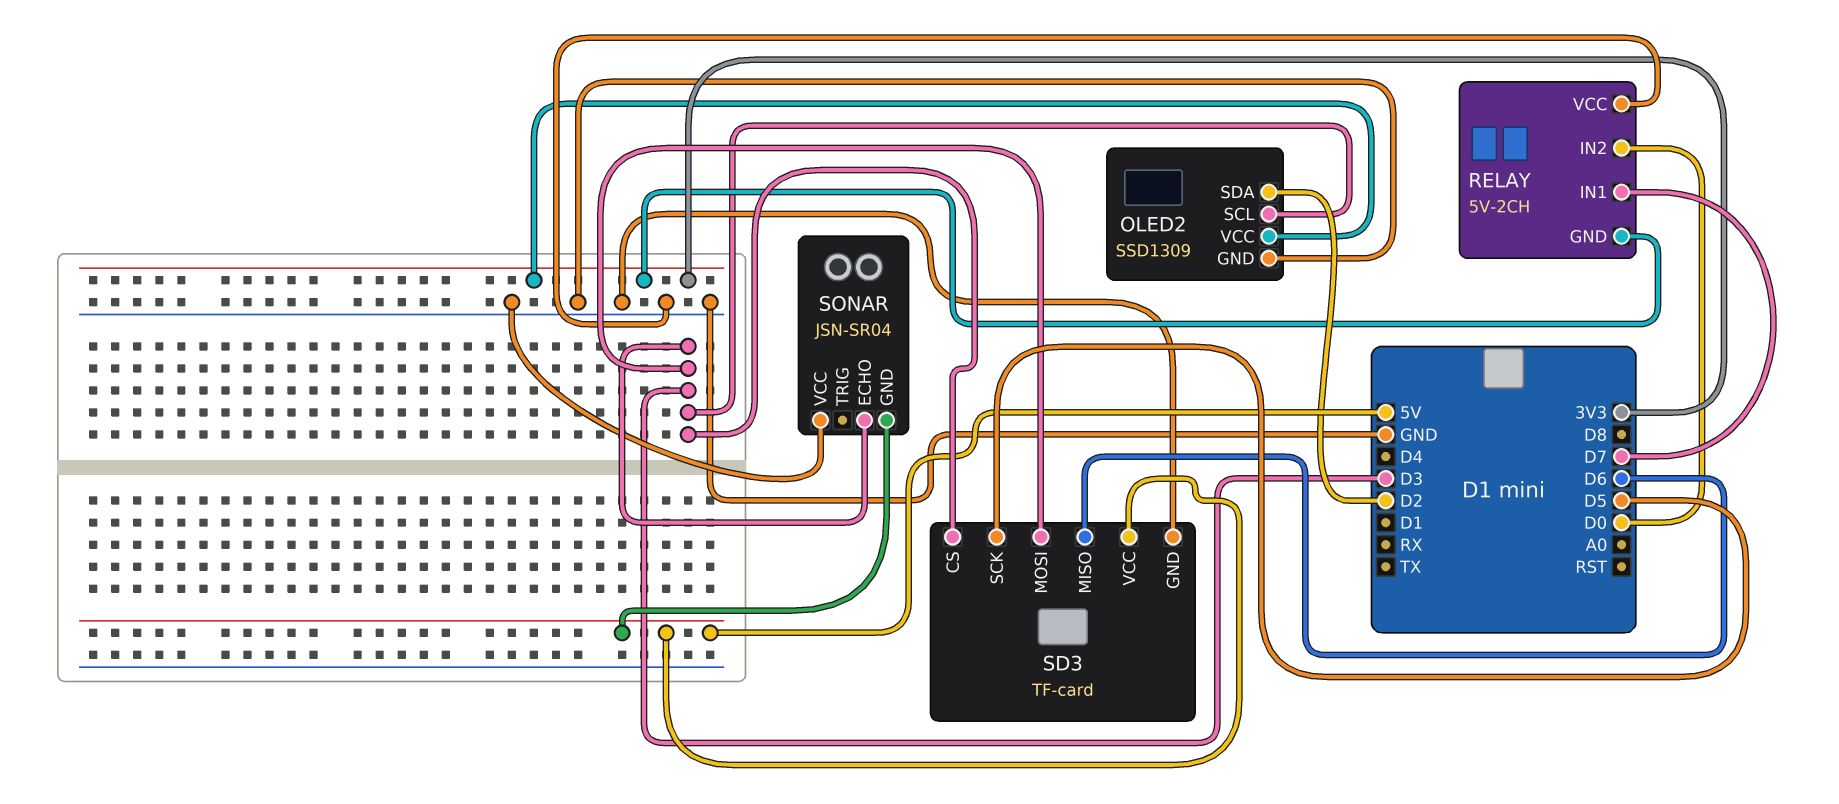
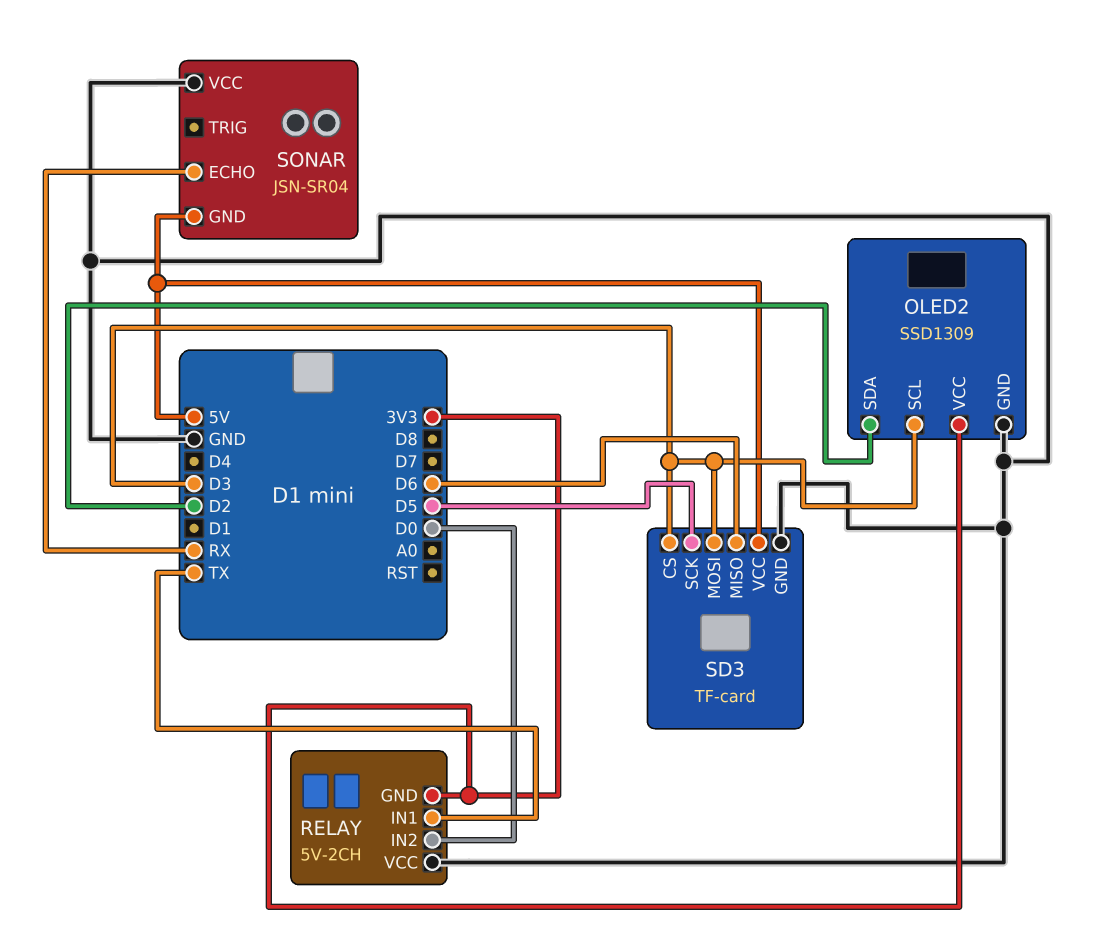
RELAY pin IN1: D7 -> TX
SONAR pin ECHO: D3 -> RX

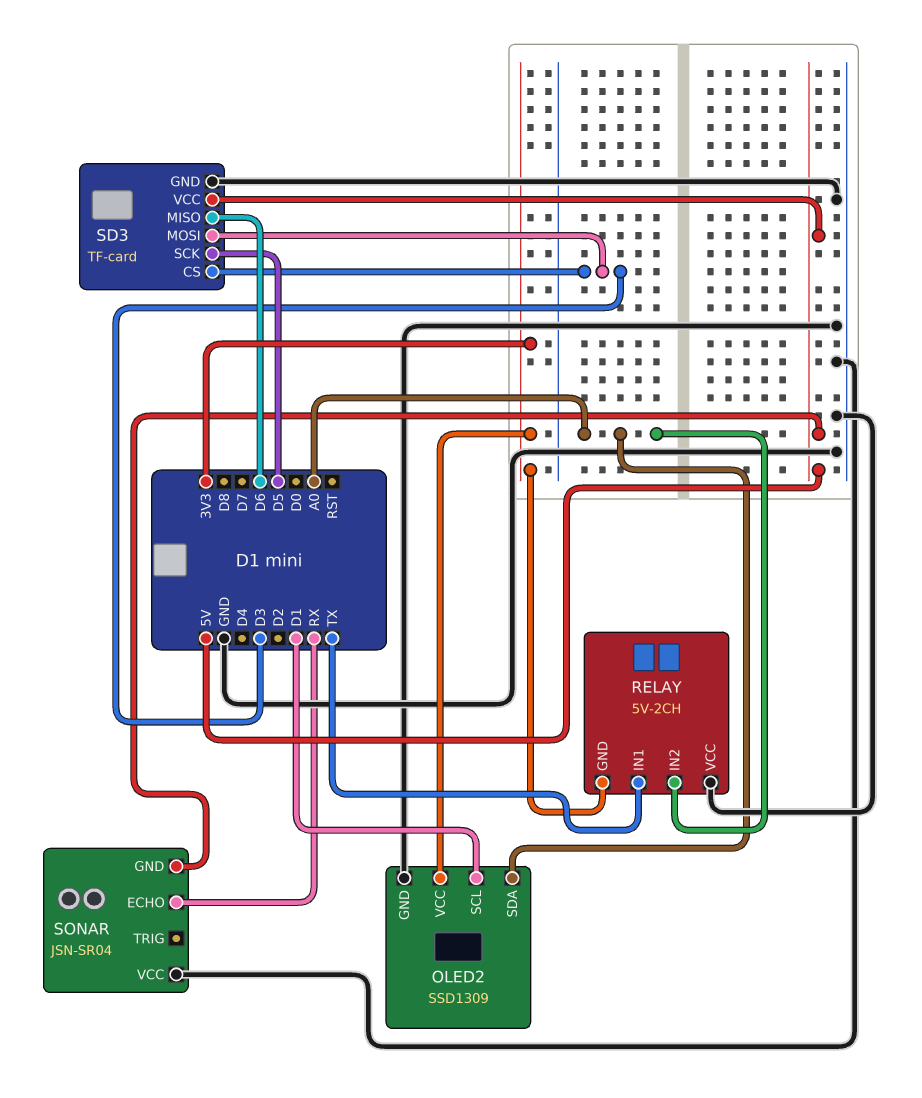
OLED2 pin SCL: D3 -> D1
OLED2 pin SDA: D2 -> A0
RELAY pin IN2: D0 -> A0

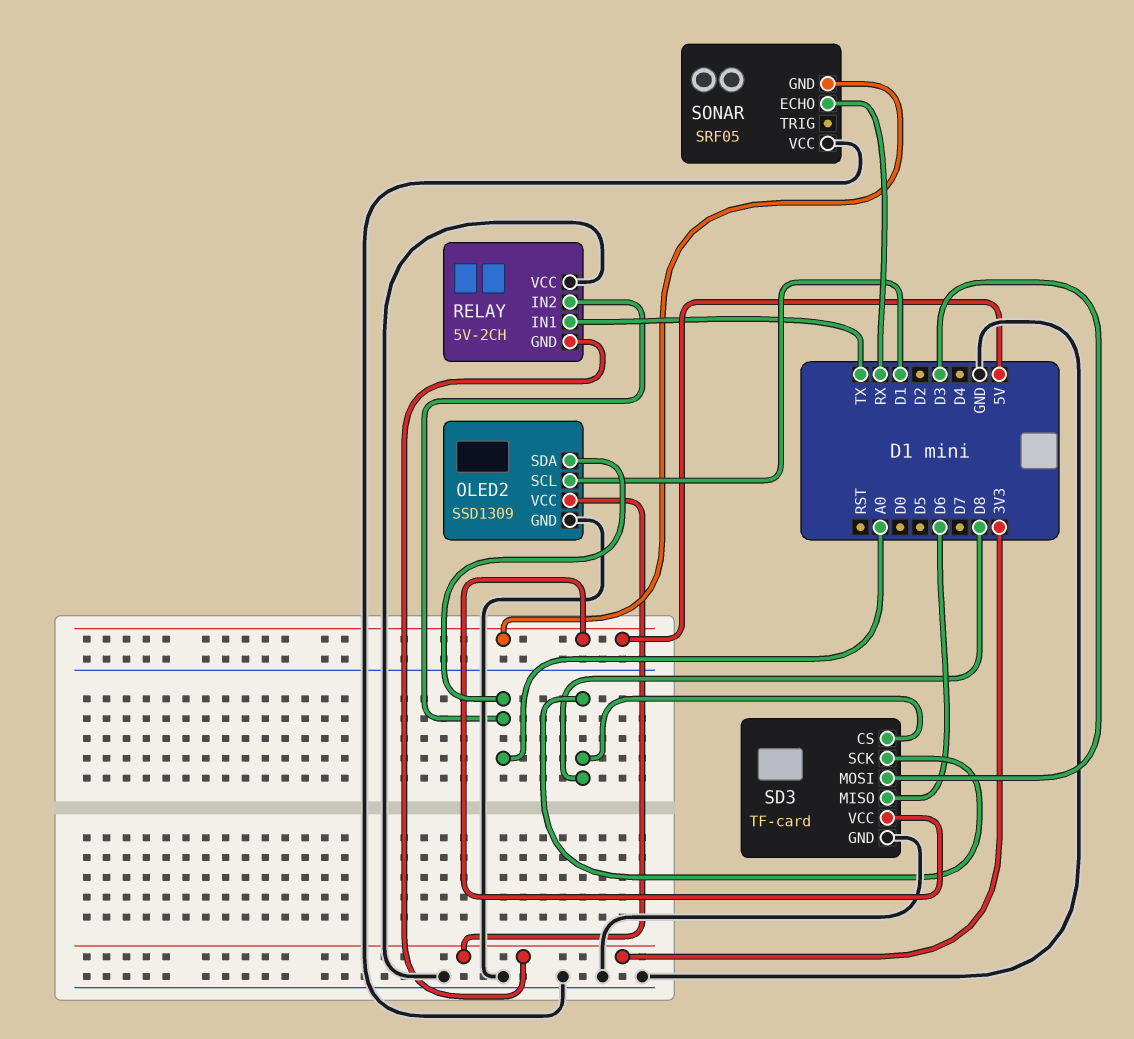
SD3 pin CS: D3 -> D8
SD3 pin SCK: D5 -> D8
SONAR: JSN-SR04 -> SRF05

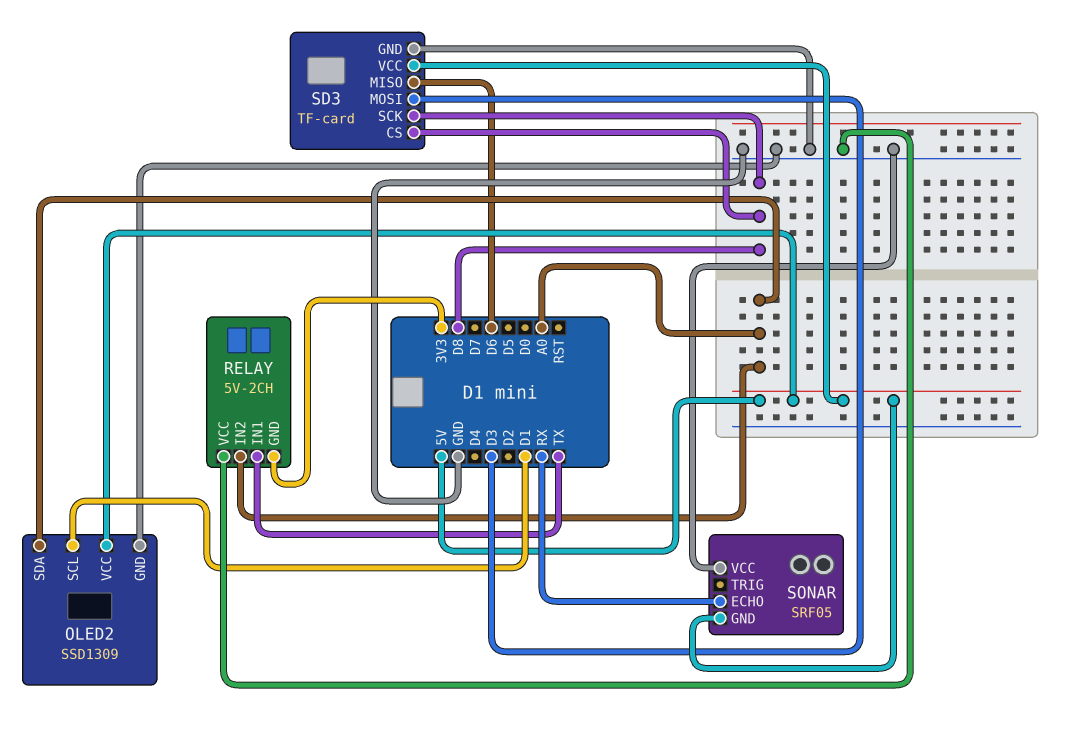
OLED2 pin VCC: 3V3 -> 5V

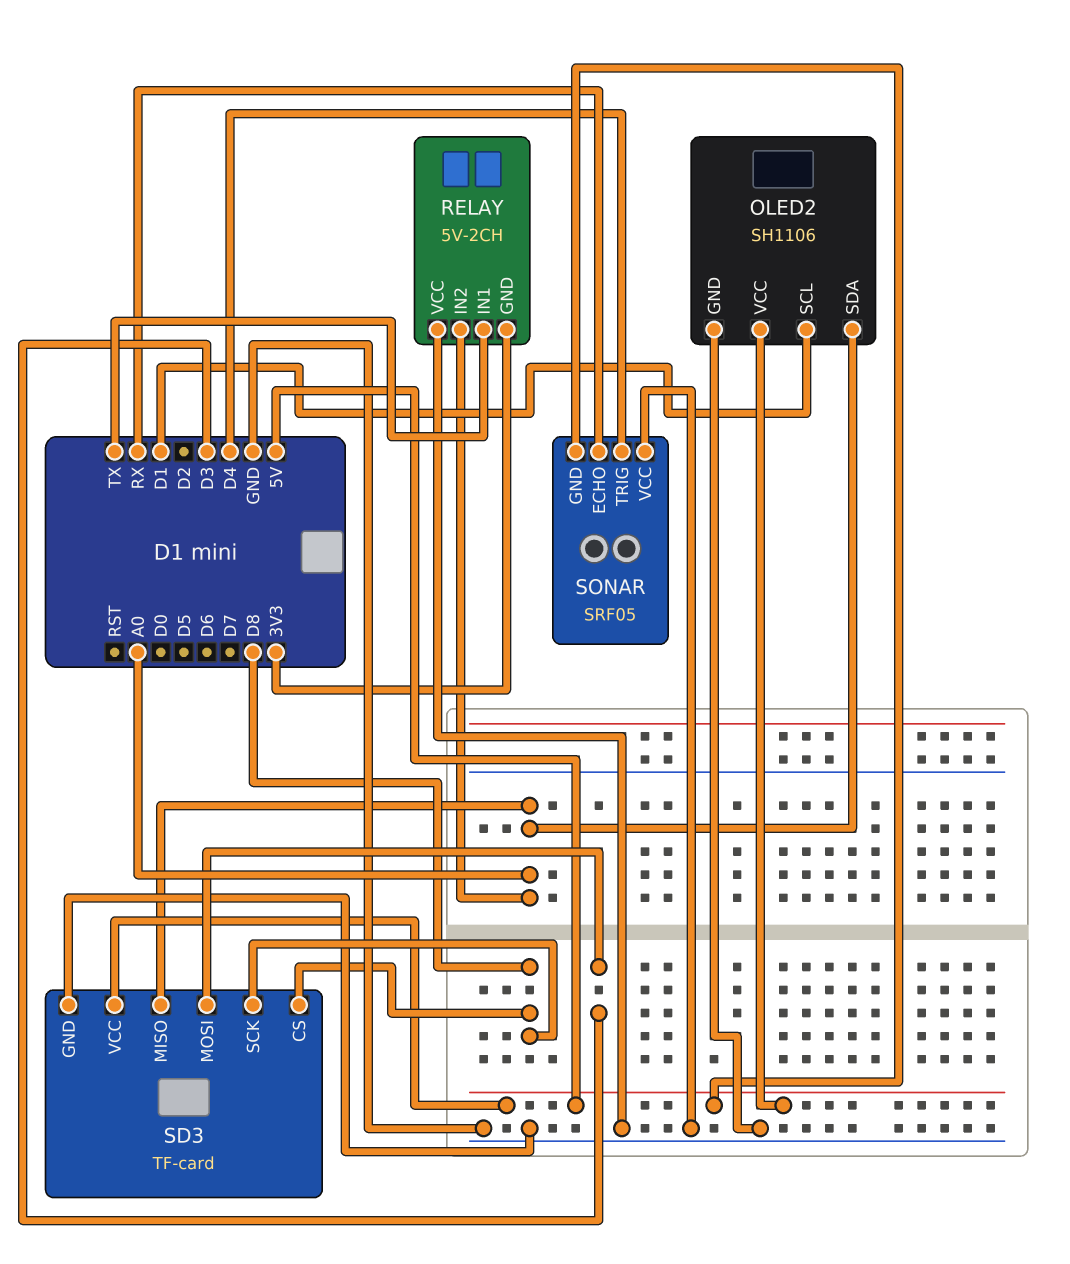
OLED2: SSD1309 -> SH1106
SD3 pin MISO: D6 -> A0
SONAR pin TRIG: none -> D4

